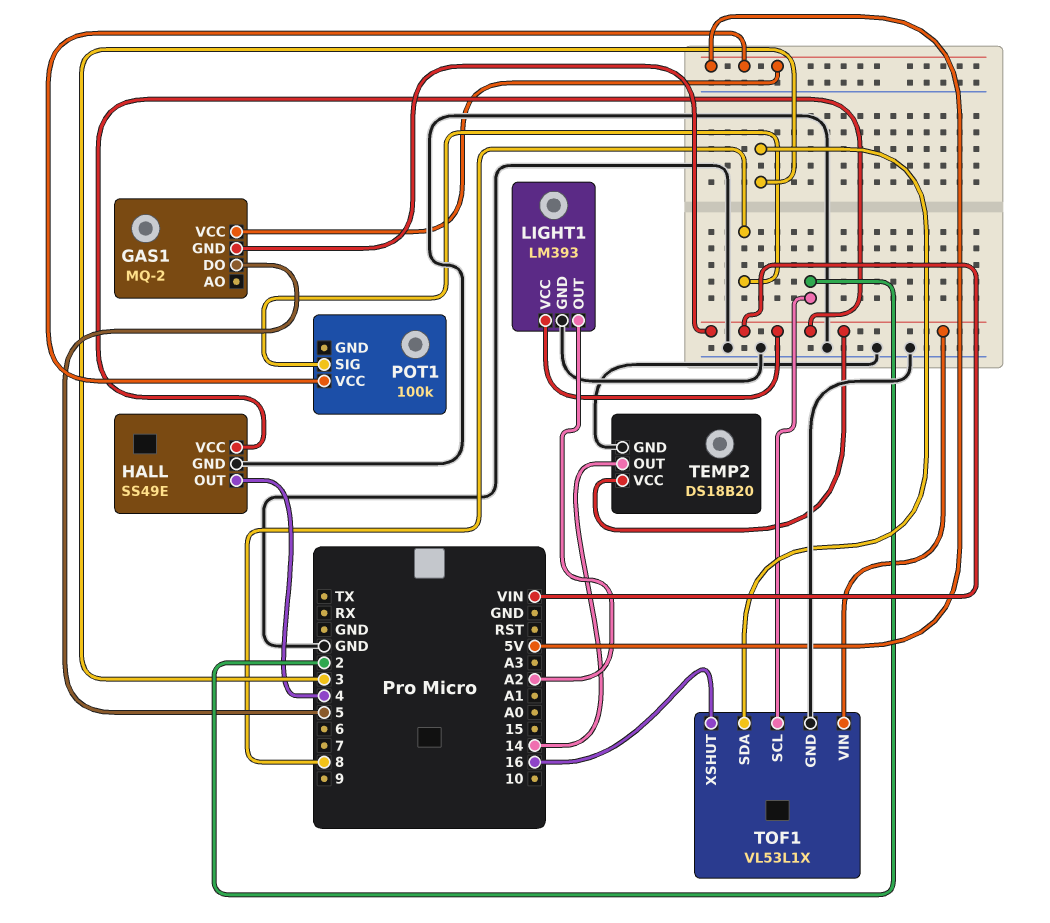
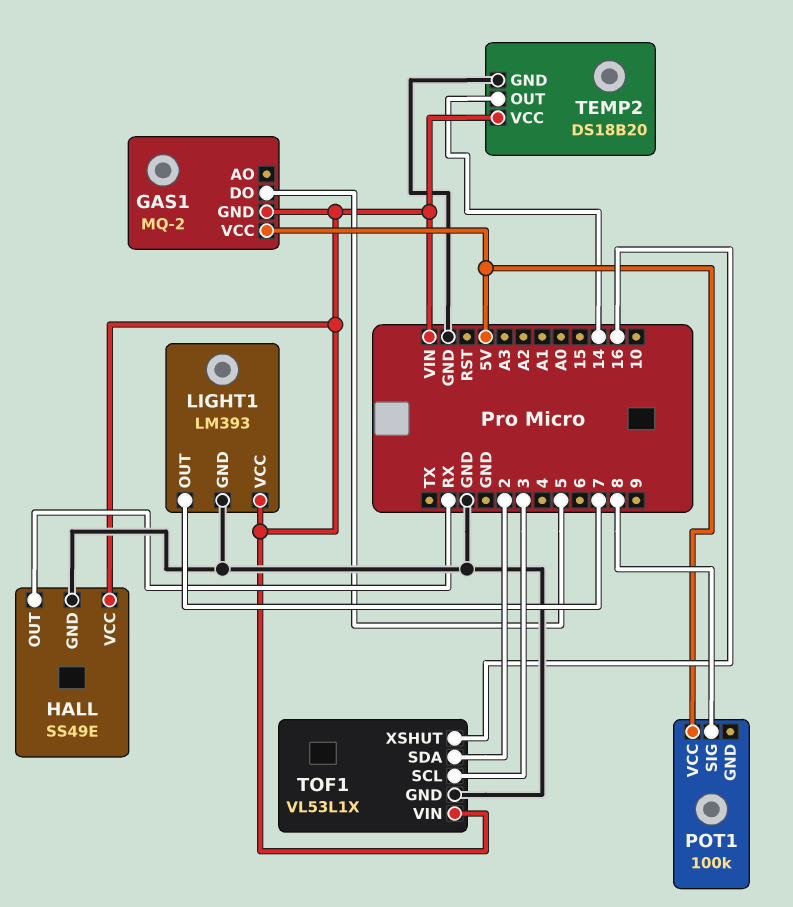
HALL pin OUT: 4 -> RX
LIGHT1 pin OUT: A2 -> 7
TOF1 pin SCL: 2 -> 3
TOF1 pin SDA: 3 -> 2

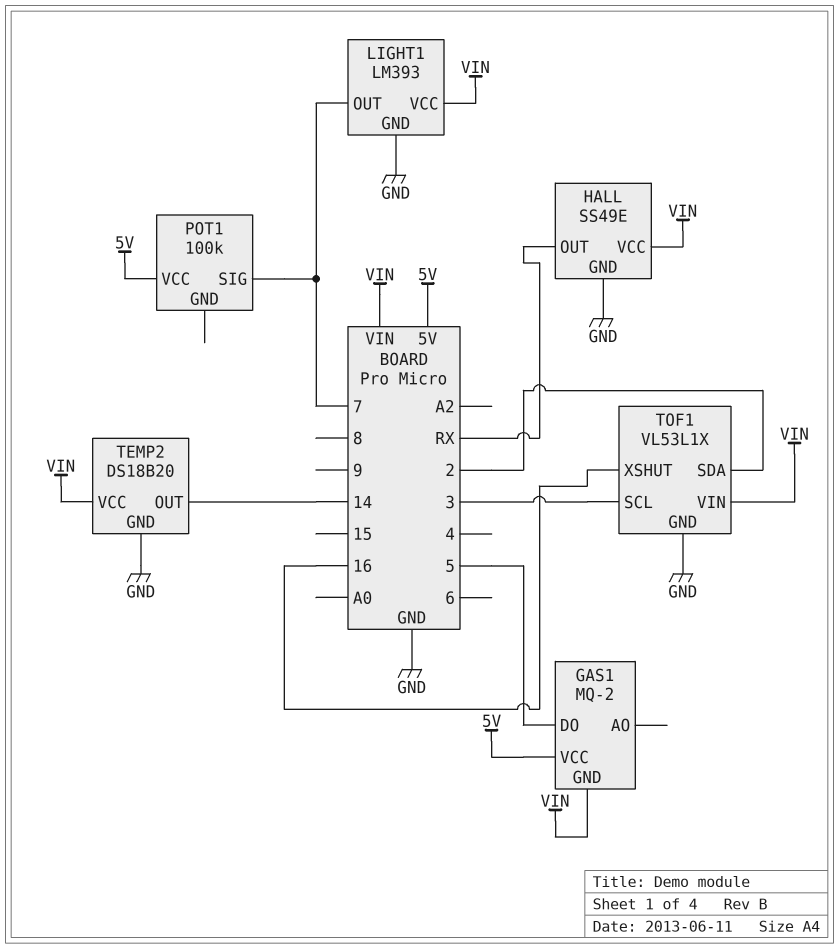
POT1 pin SIG: 8 -> 7

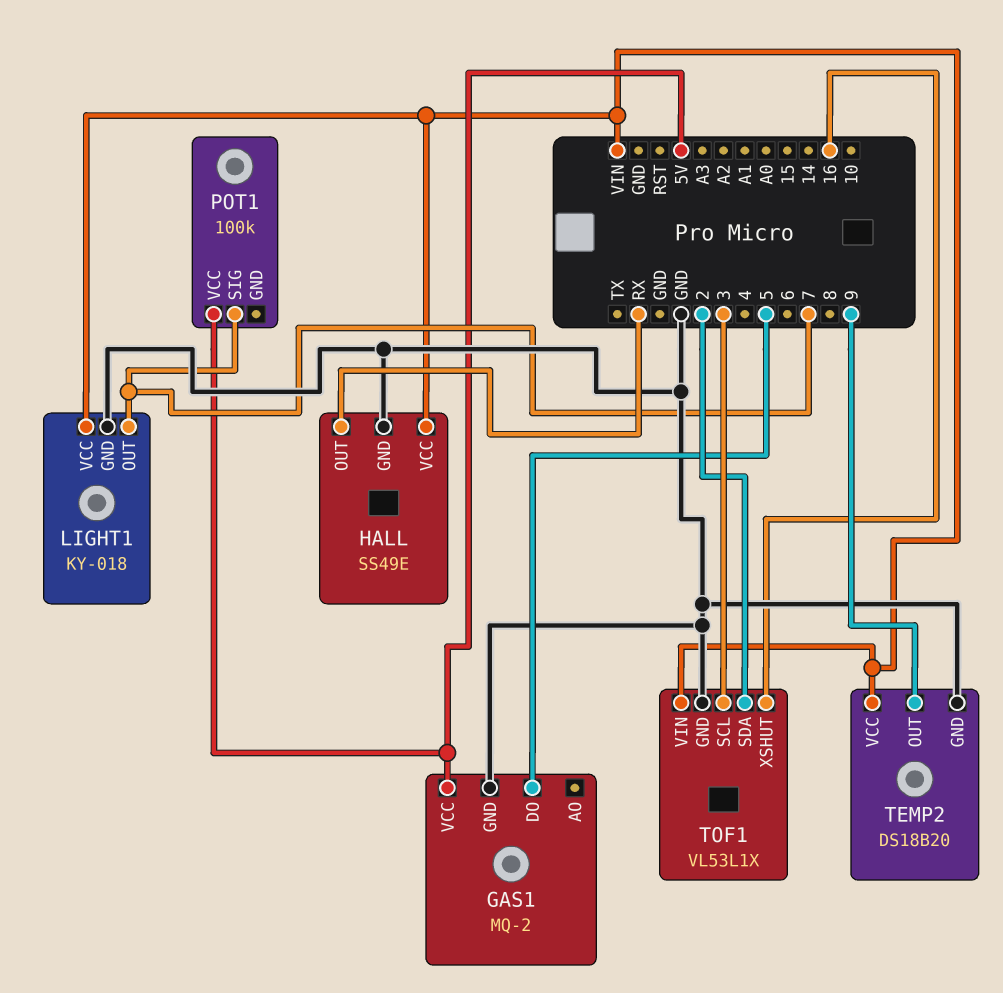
GAS1 pin GND: VIN -> GND
LIGHT1: LM393 -> KY-018
TEMP2 pin OUT: 14 -> 9

